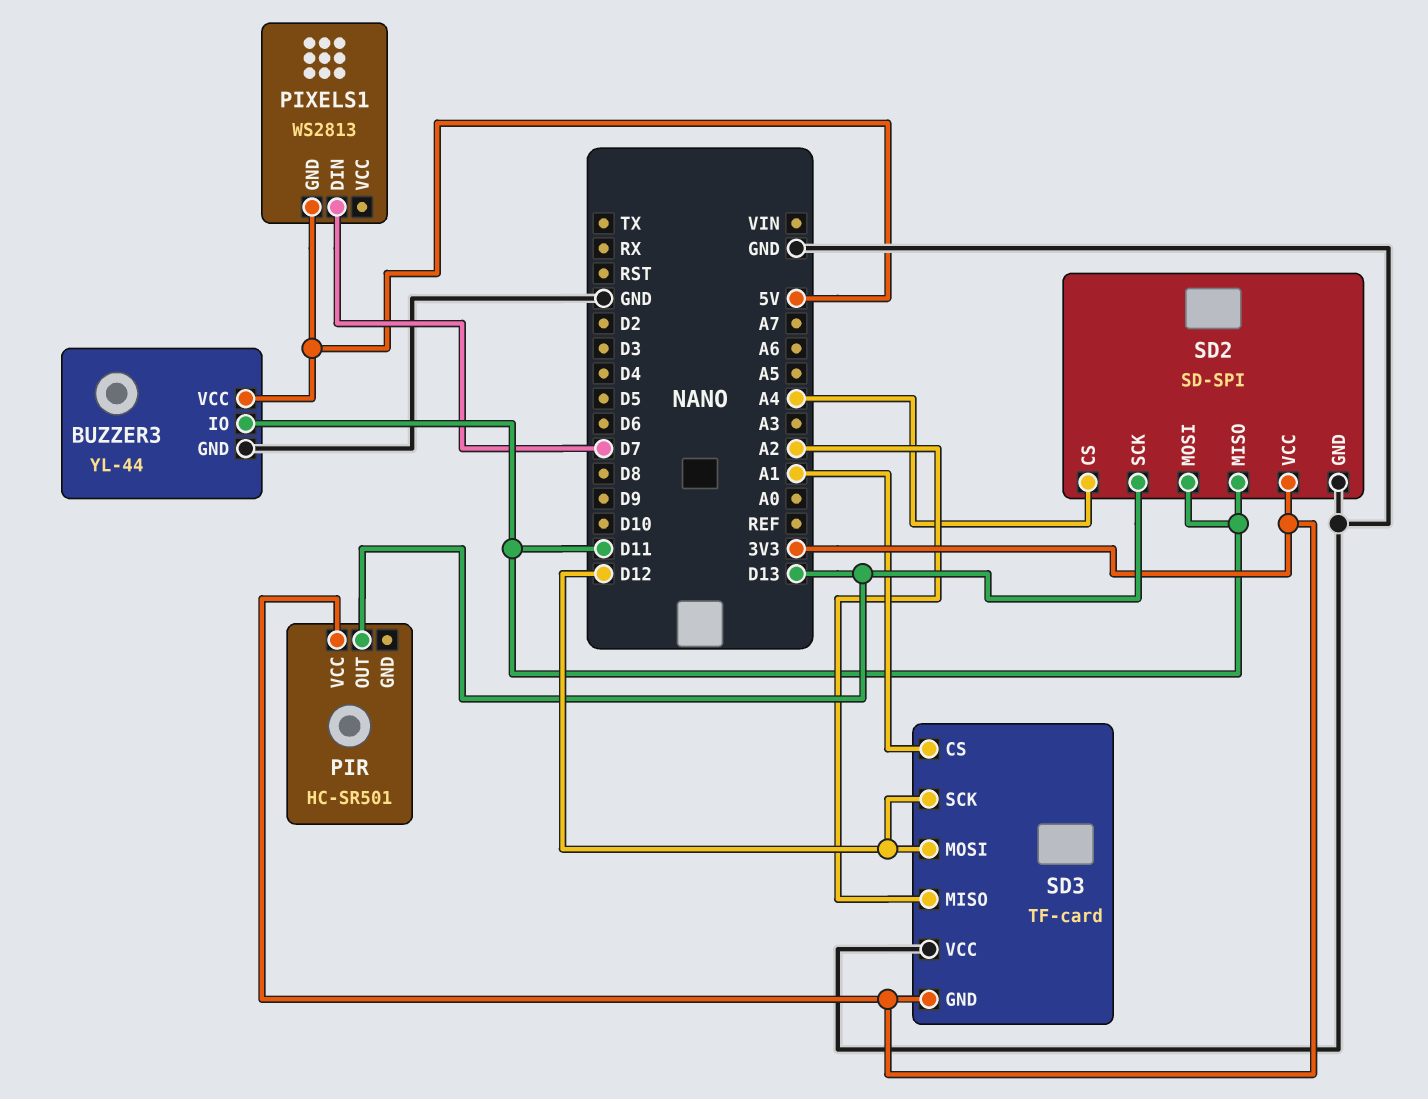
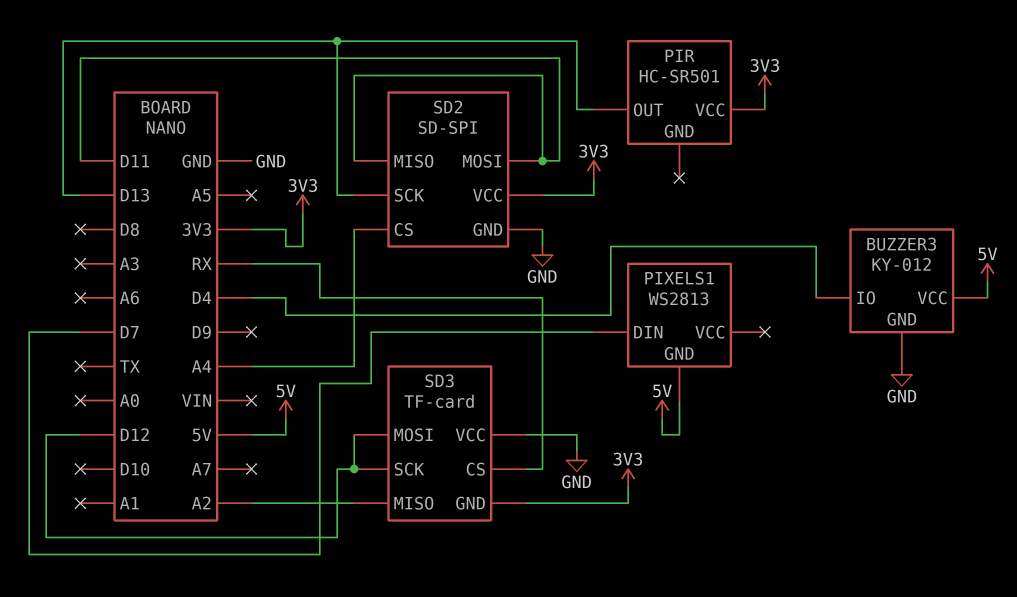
BUZZER3: YL-44 -> KY-012
BUZZER3 pin IO: D11 -> D4
SD3 pin CS: A1 -> RX

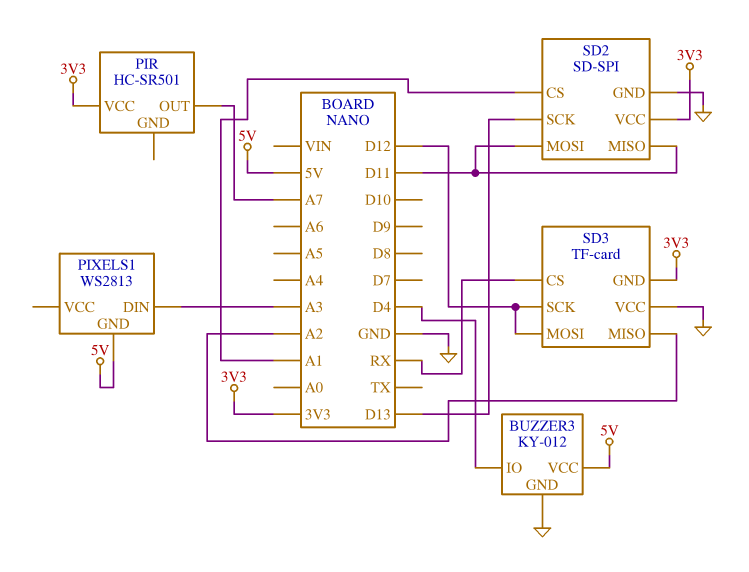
PIR pin OUT: D13 -> A7
PIXELS1 pin DIN: D7 -> A3
SD2 pin CS: A4 -> A1

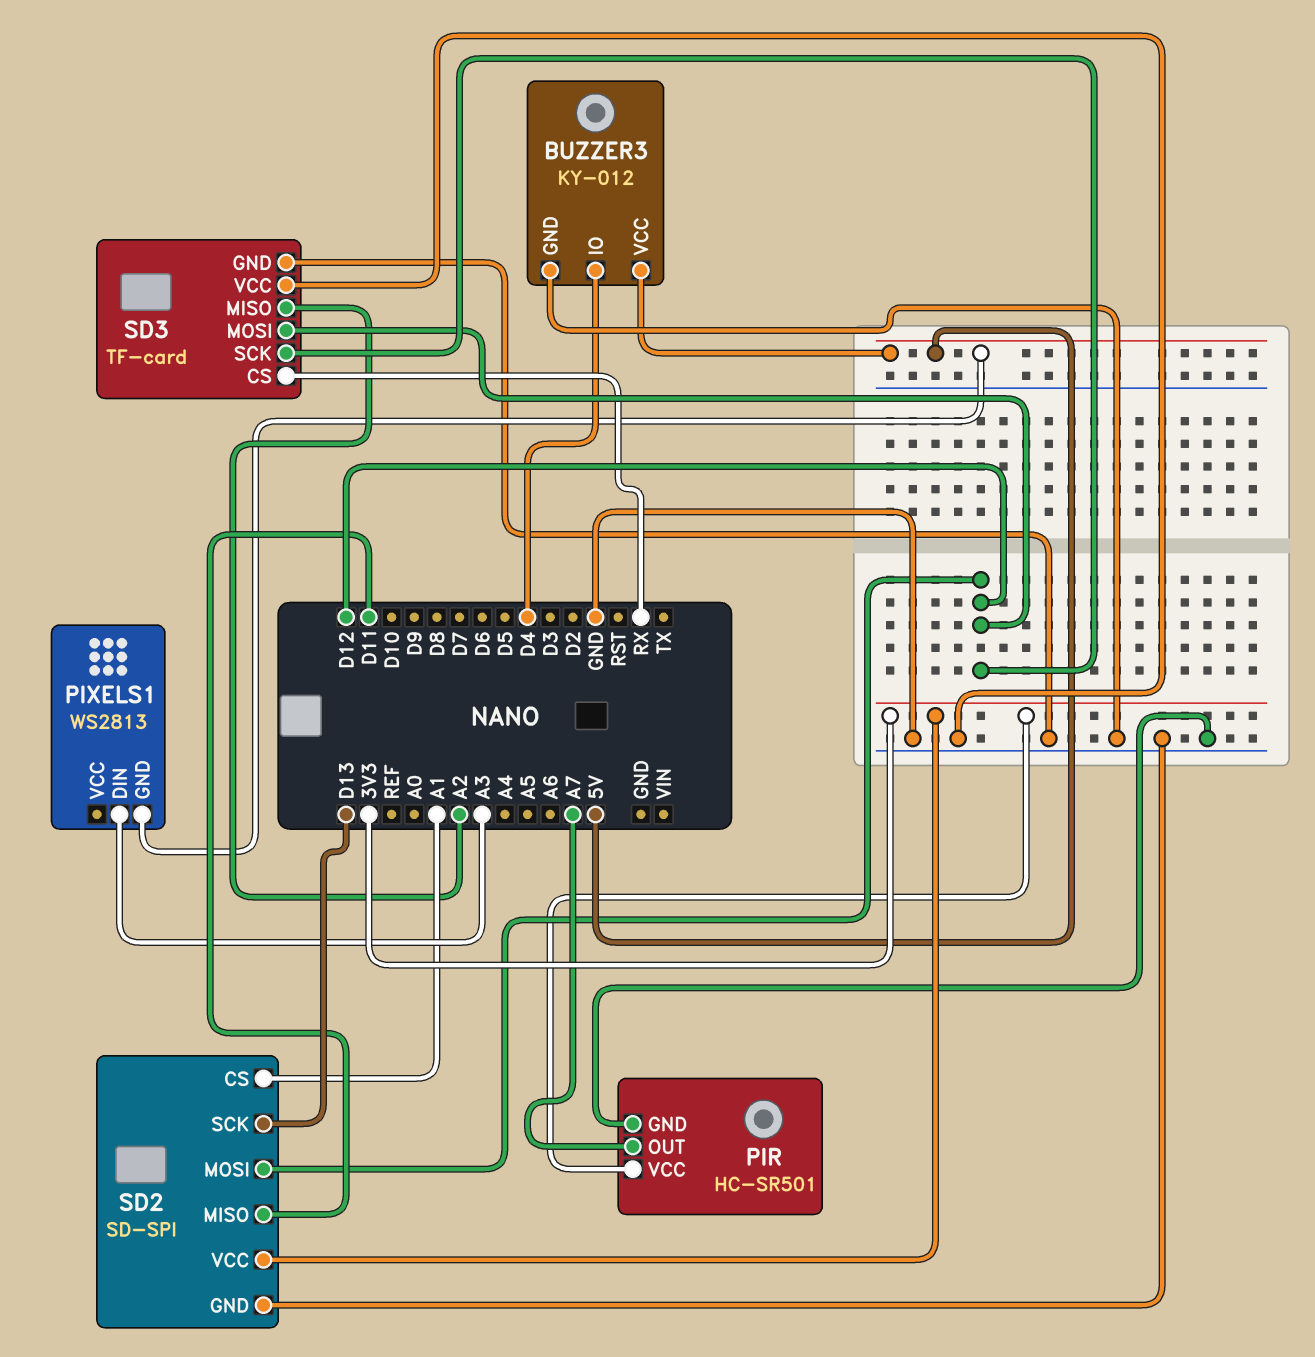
PIR pin GND: none -> GND
SD2 pin MOSI: D11 -> D12
SD3 pin GND: 3V3 -> GND

